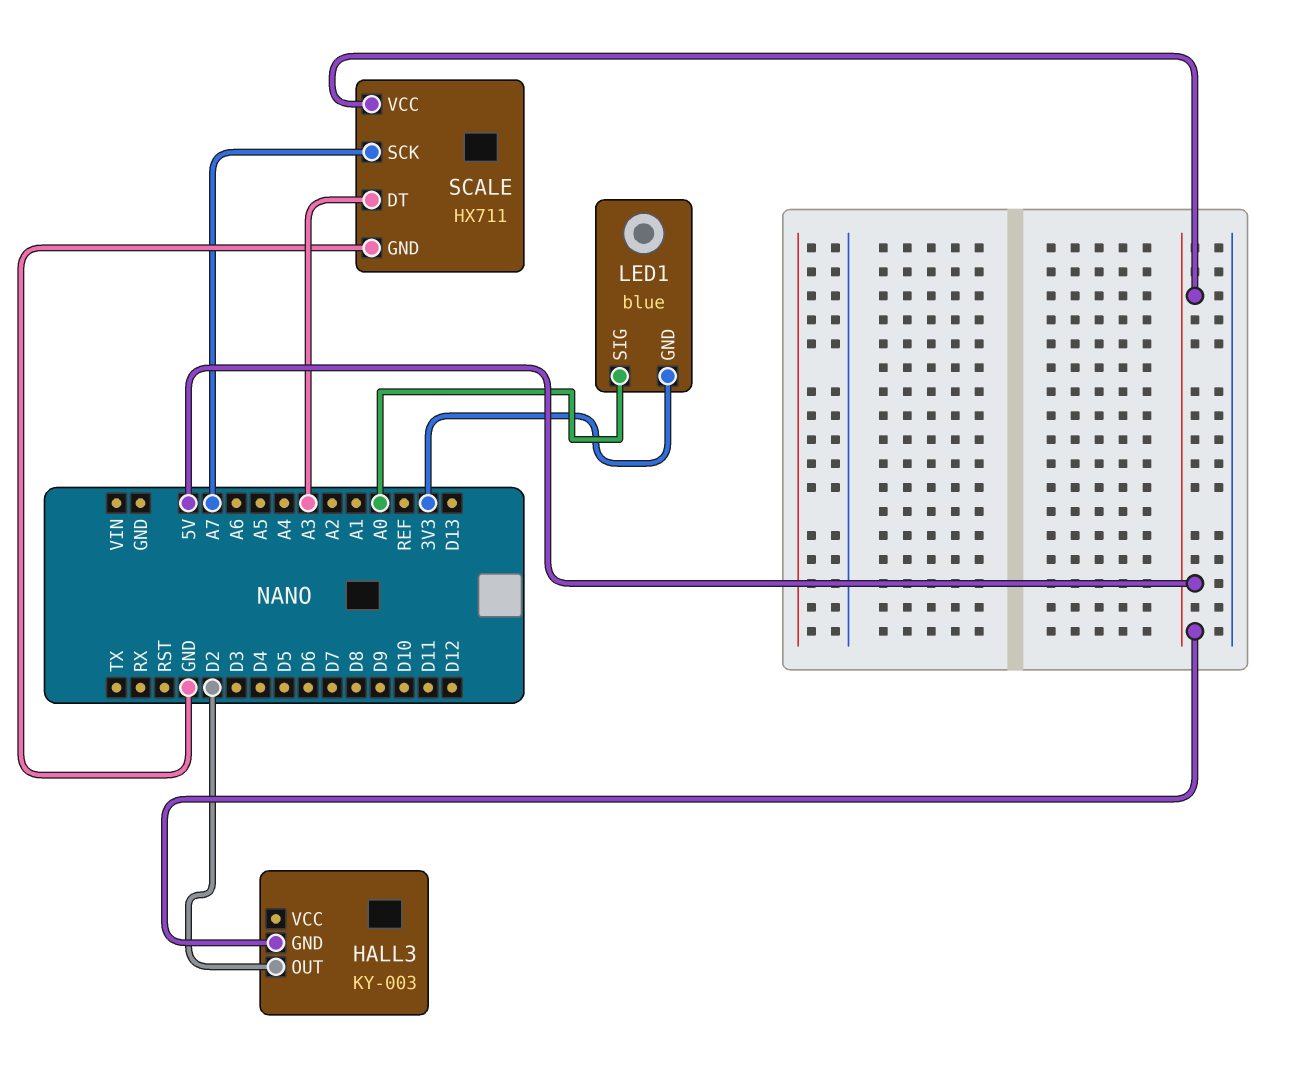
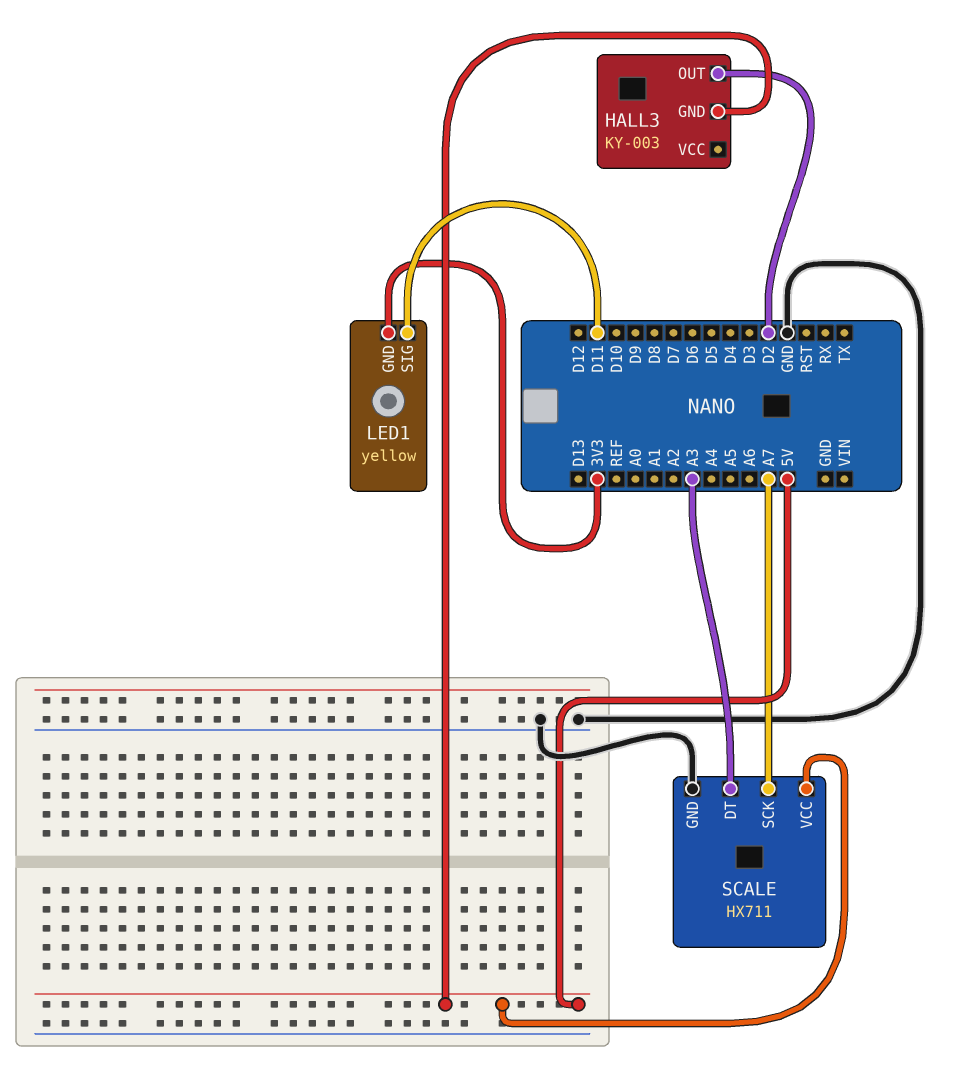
LED1: blue -> yellow
LED1 pin SIG: A0 -> D11

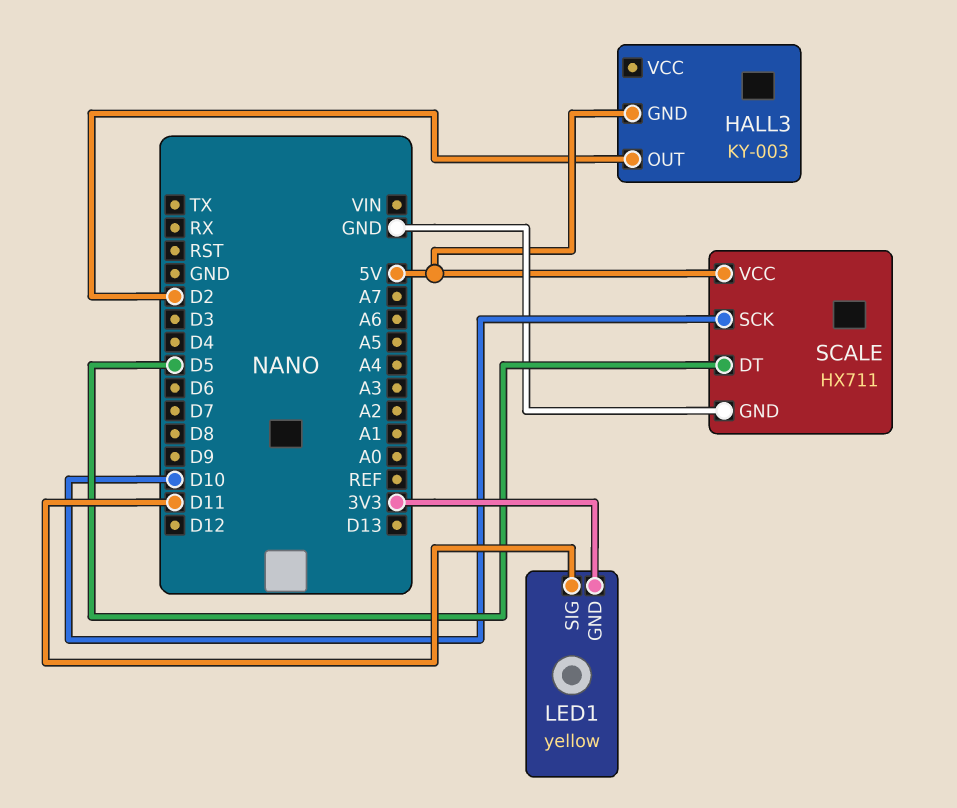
SCALE pin DT: A3 -> D5
SCALE pin SCK: A7 -> D10

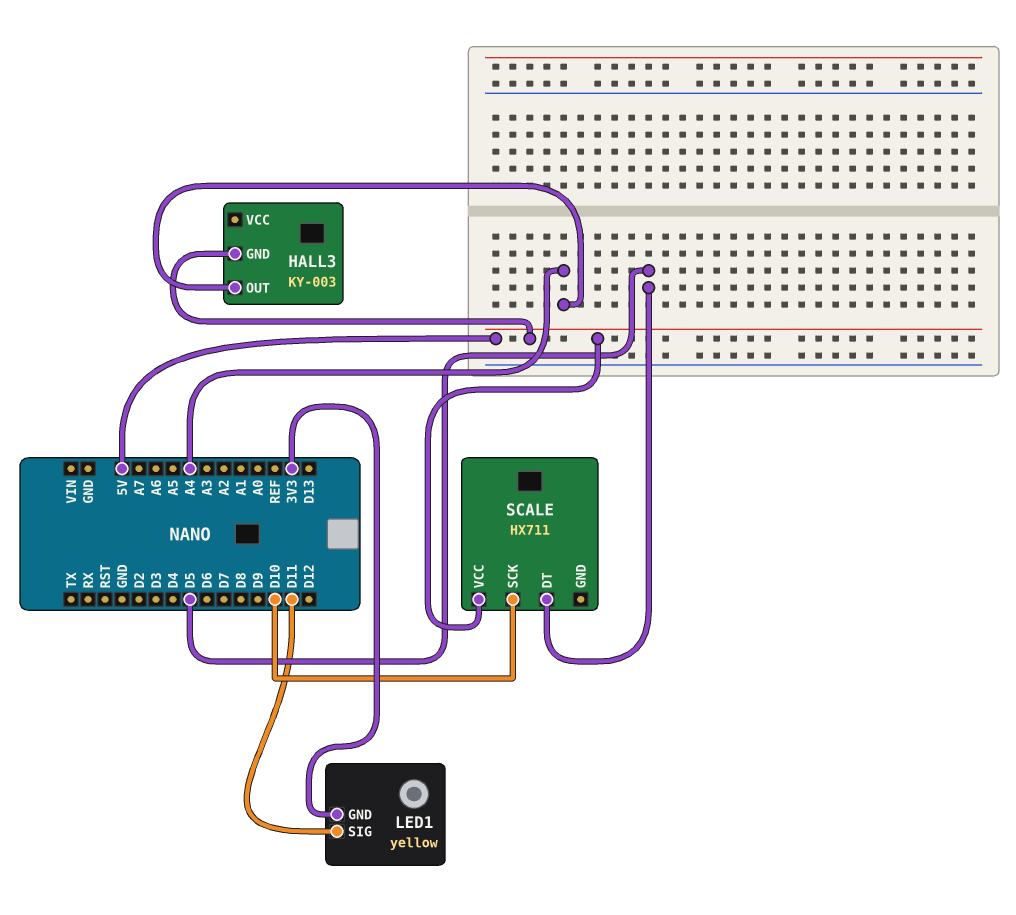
HALL3 pin OUT: D2 -> A4
SCALE pin GND: GND -> none

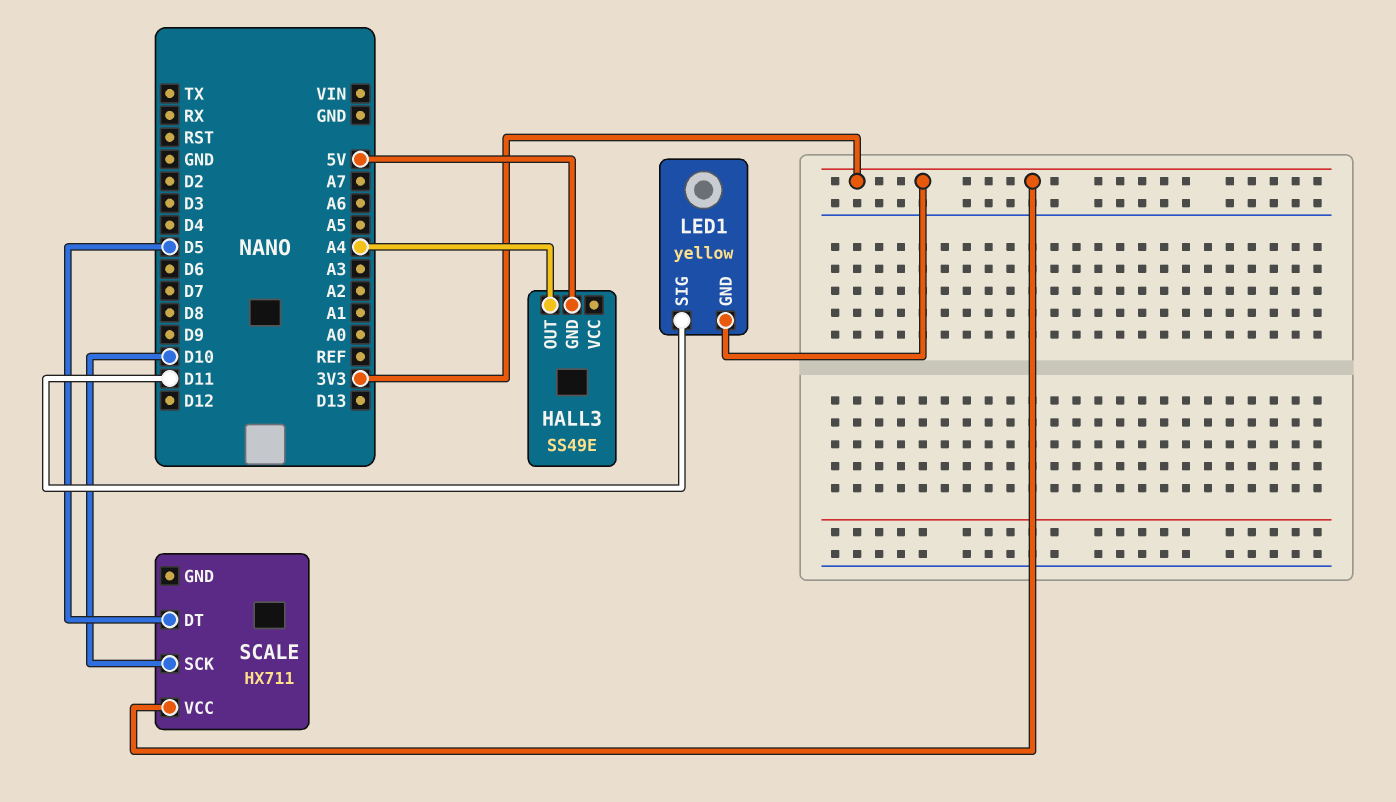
HALL3: KY-003 -> SS49E
SCALE pin VCC: 5V -> 3V3

